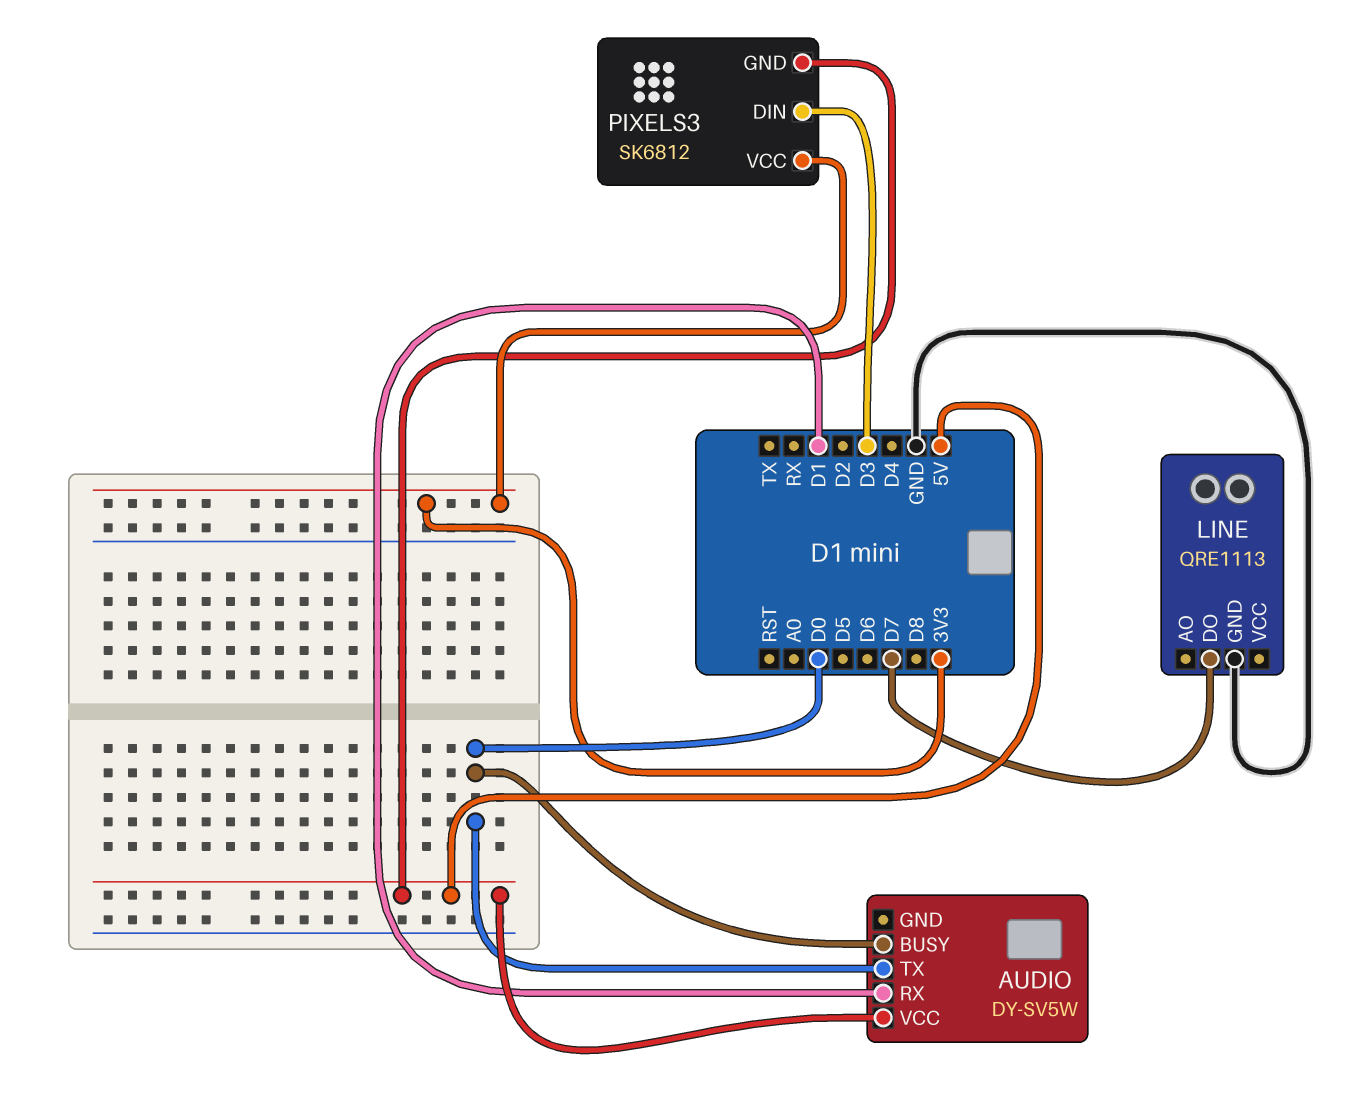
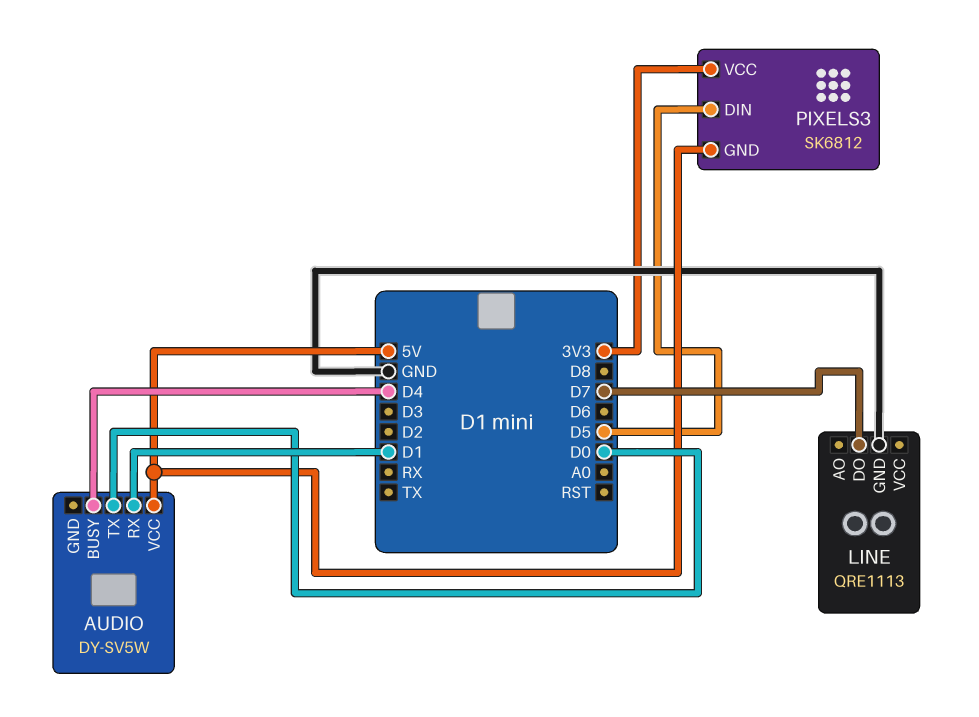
AUDIO pin BUSY: D0 -> D4
PIXELS3 pin DIN: D3 -> D5

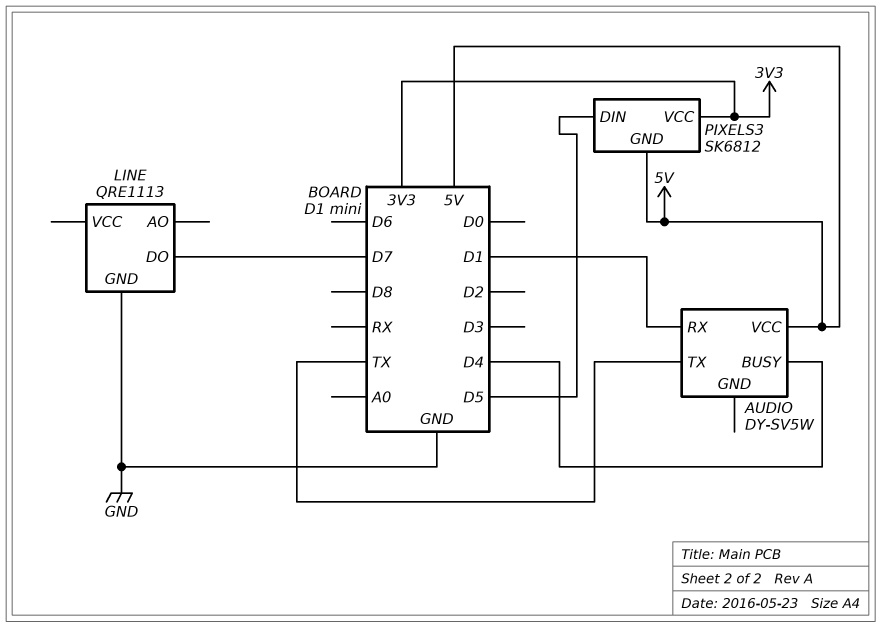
AUDIO pin TX: D0 -> TX

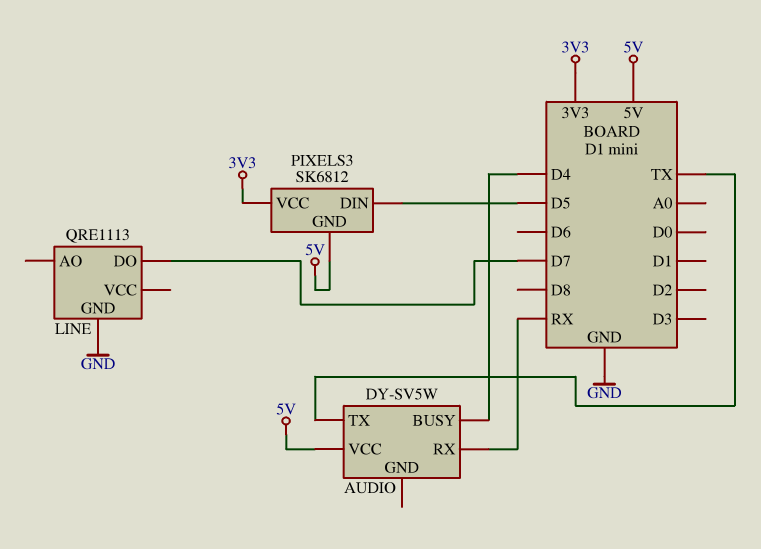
AUDIO pin RX: D1 -> RX

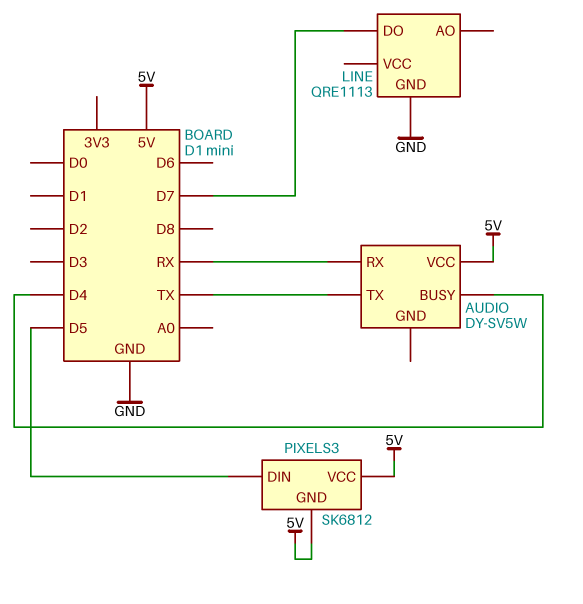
PIXELS3 pin VCC: 3V3 -> 5V

